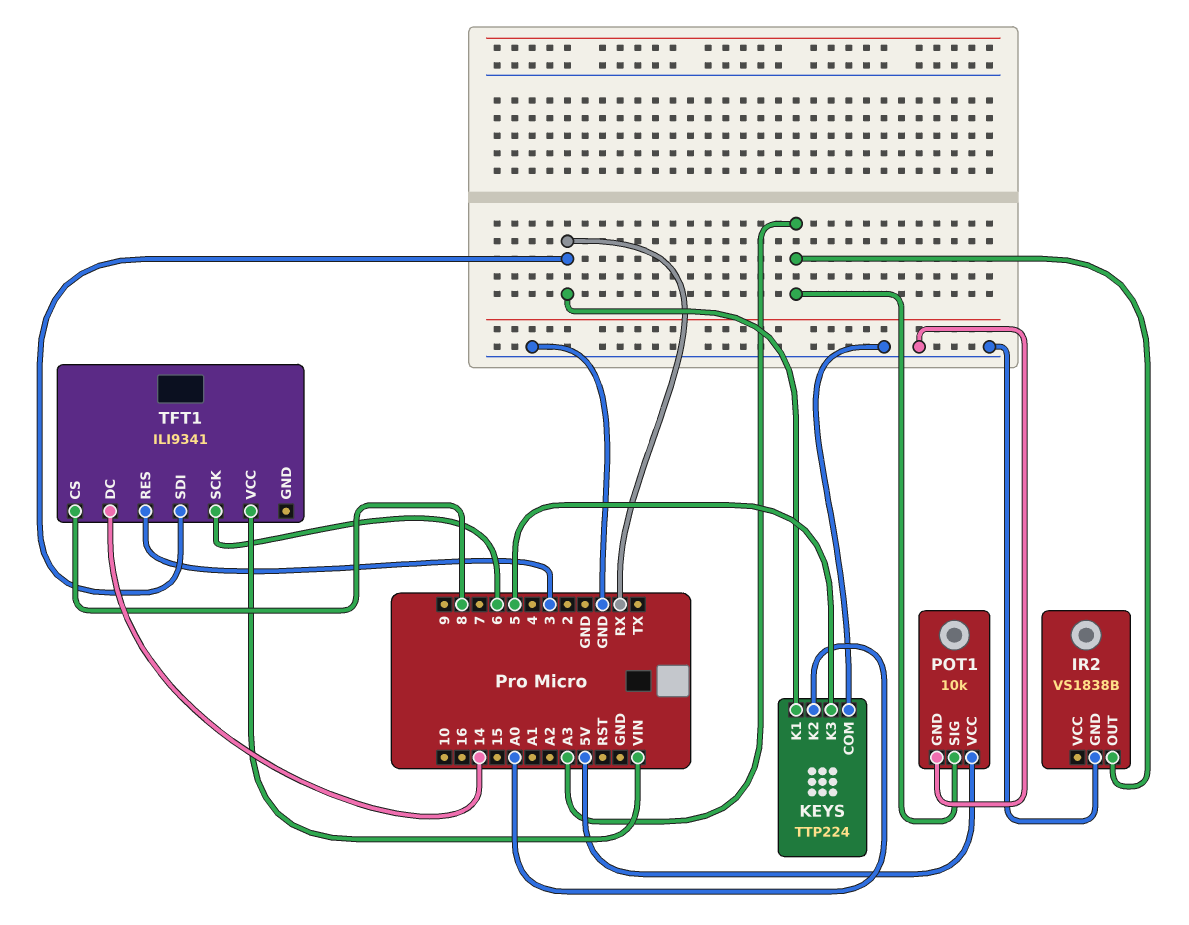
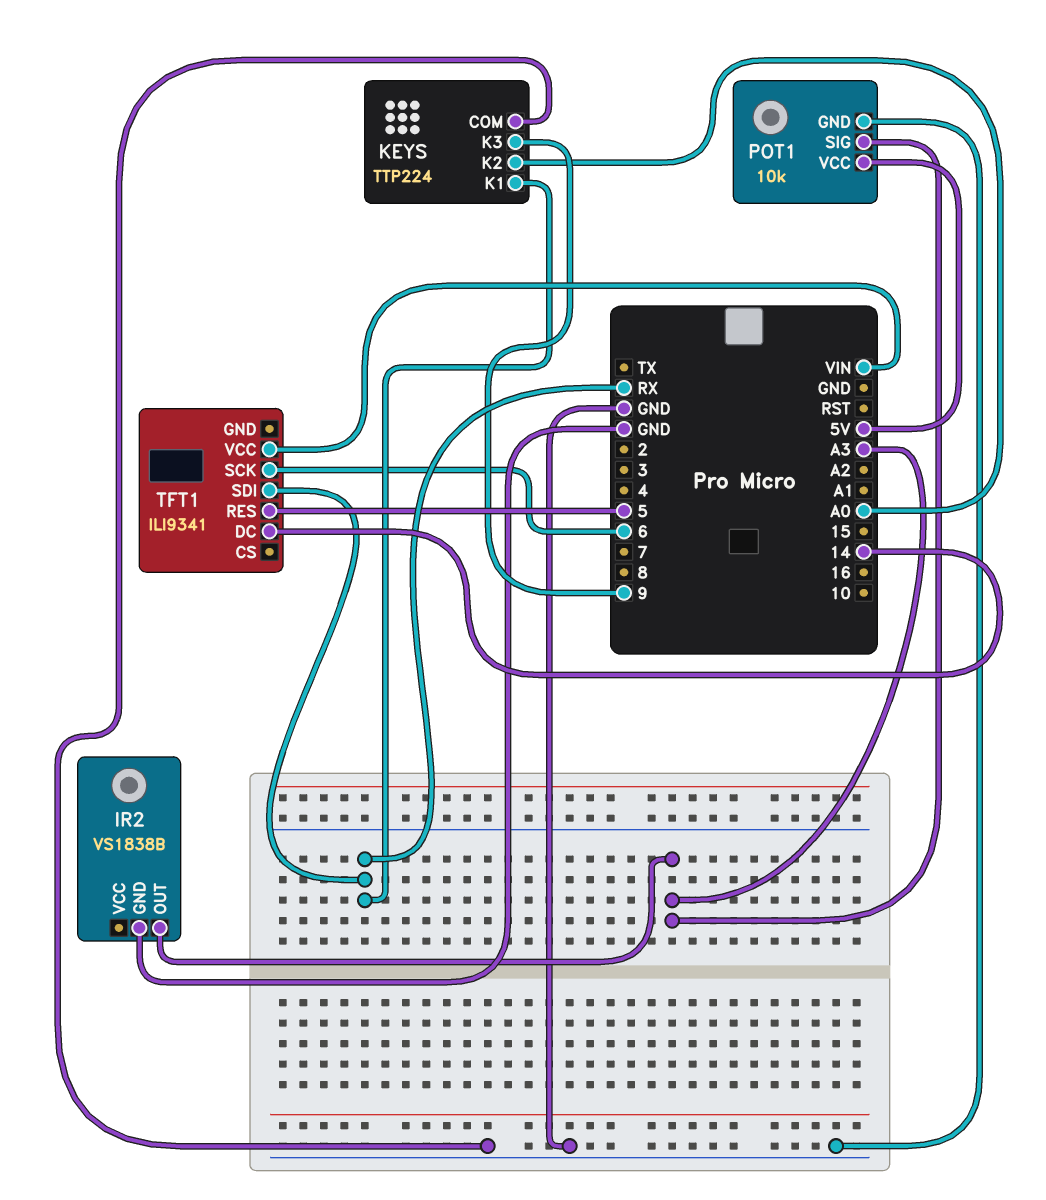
KEYS pin K3: 5 -> 9
TFT1 pin CS: 8 -> none
TFT1 pin RES: 3 -> 5

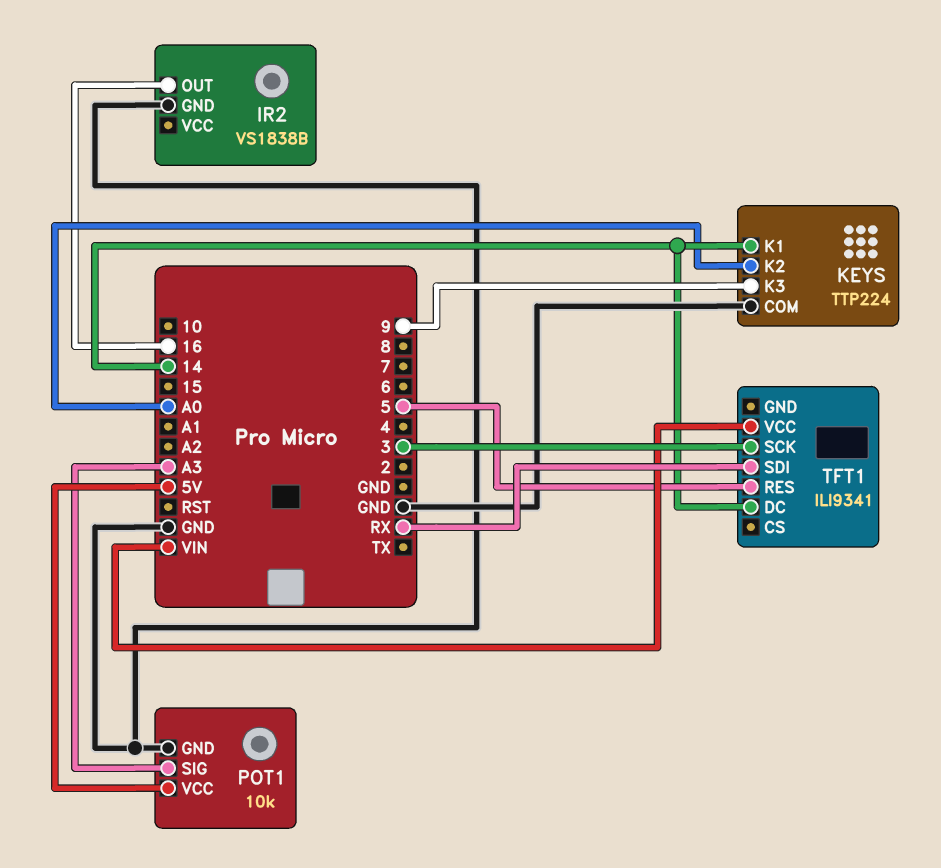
IR2 pin OUT: A3 -> 16
KEYS pin K1: RX -> 14
TFT1 pin SCK: 6 -> 3

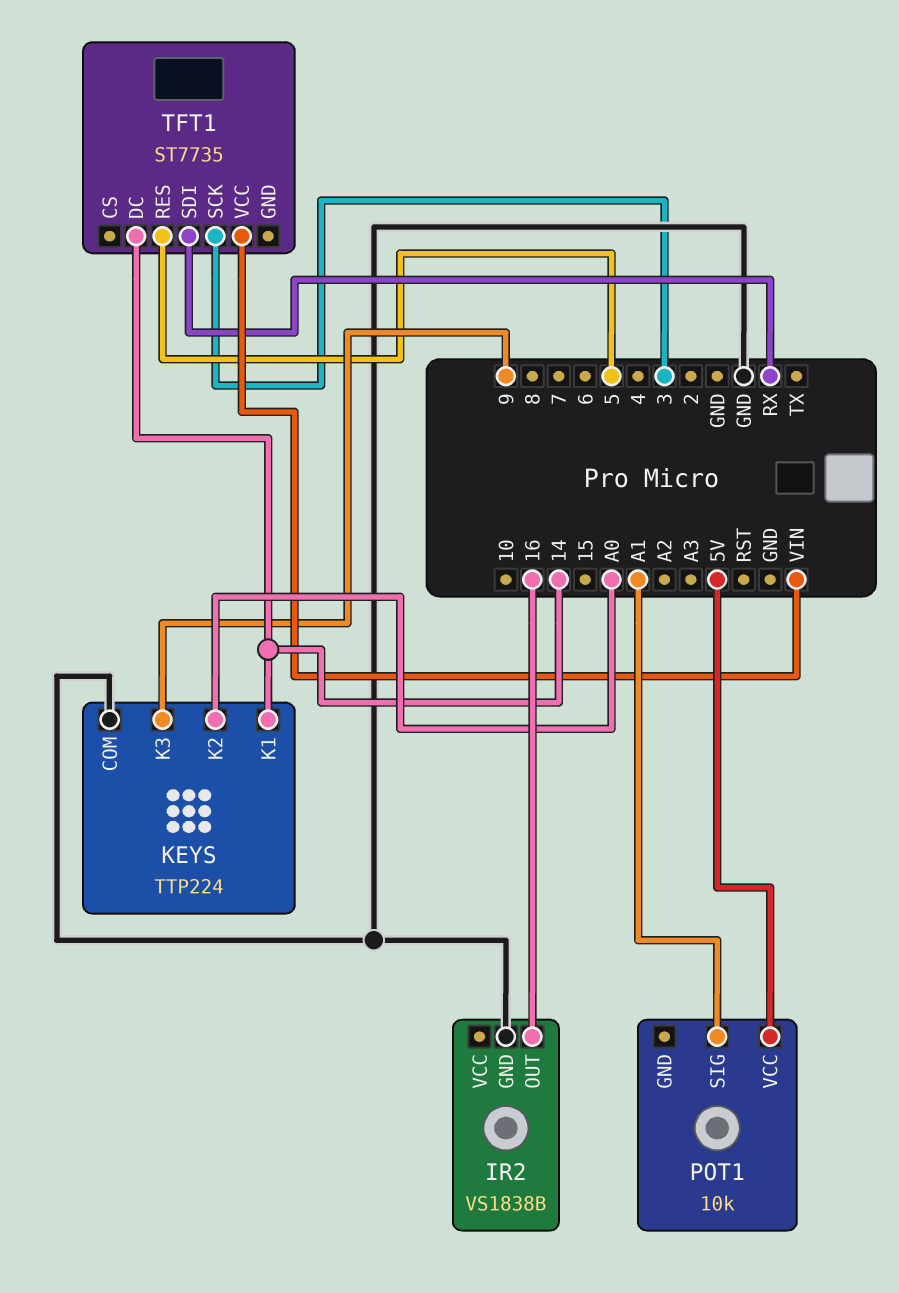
POT1 pin GND: GND -> none
POT1 pin SIG: A3 -> A1
TFT1: ILI9341 -> ST7735

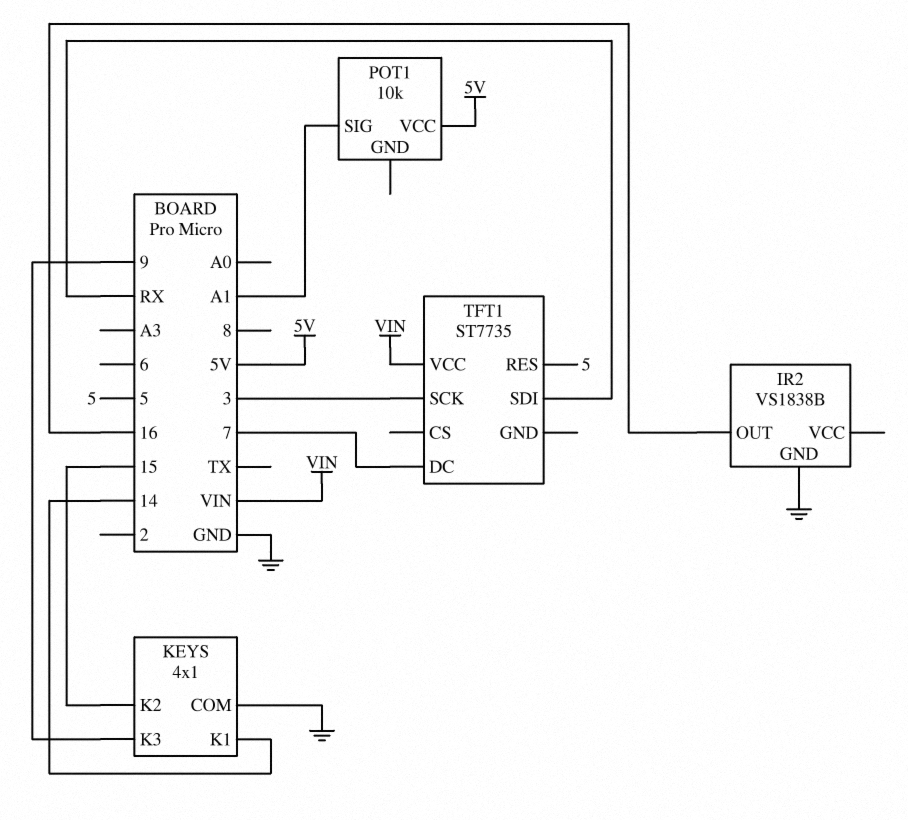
KEYS: TTP224 -> 4x1
KEYS pin K2: A0 -> 15
TFT1 pin DC: 14 -> 7

